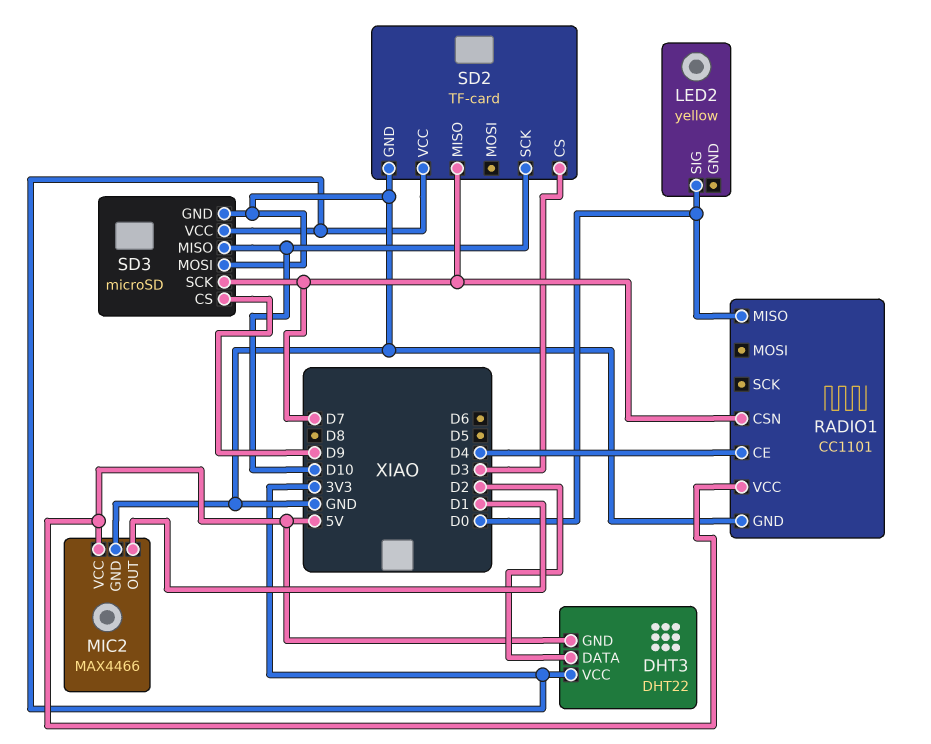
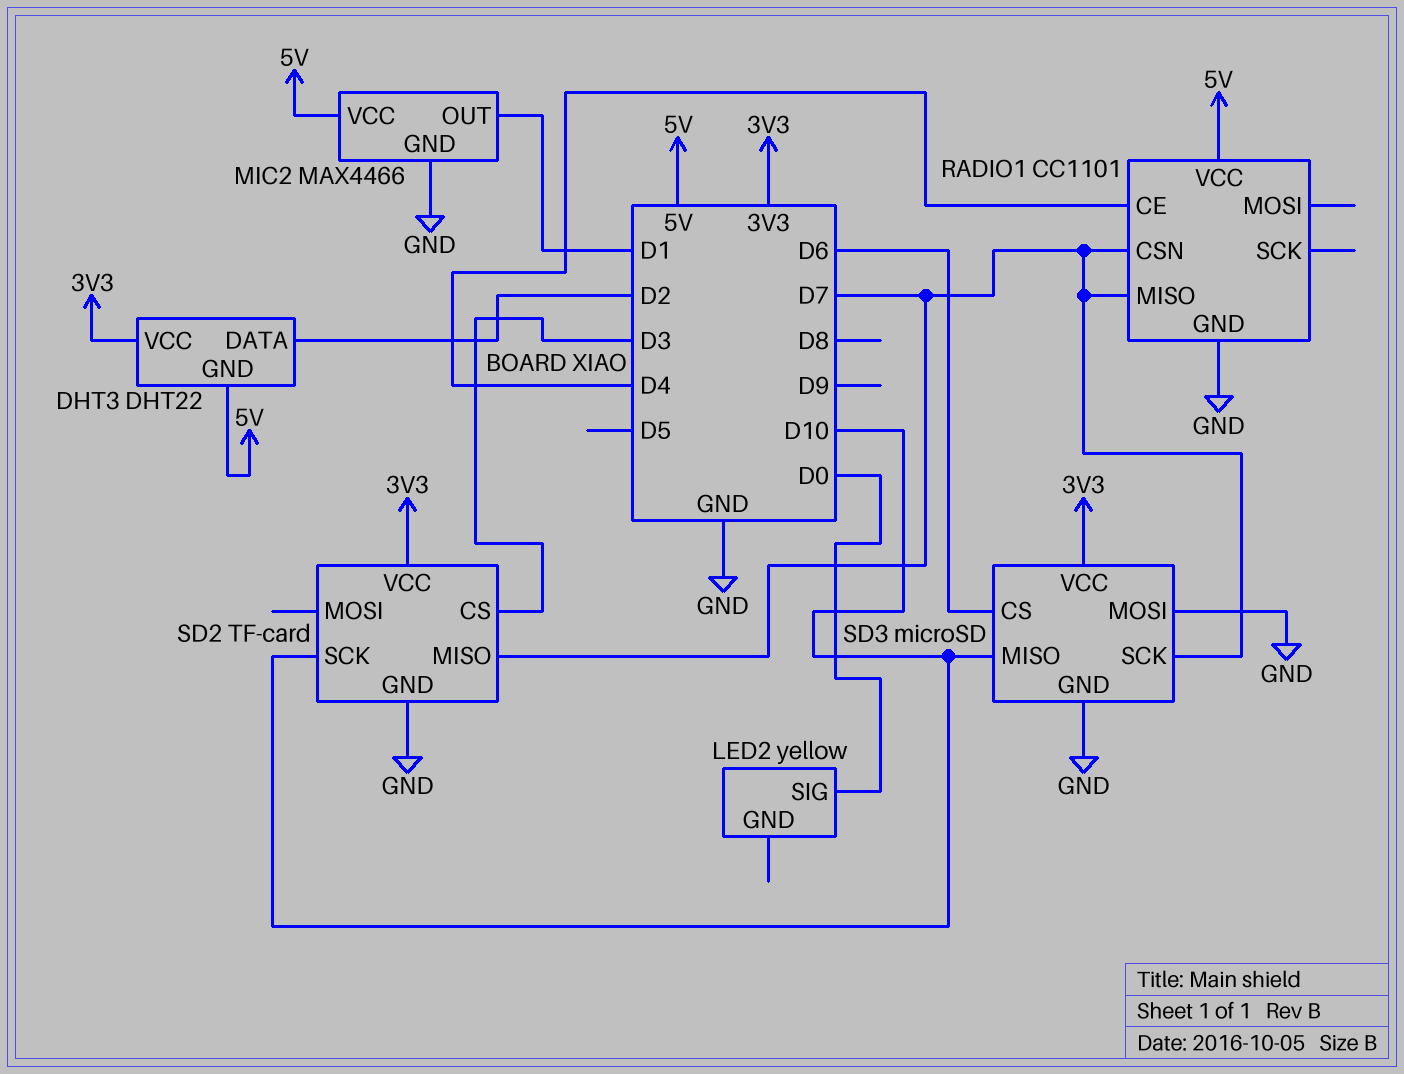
RADIO1 pin MISO: D0 -> D7
SD3 pin CS: D9 -> D6

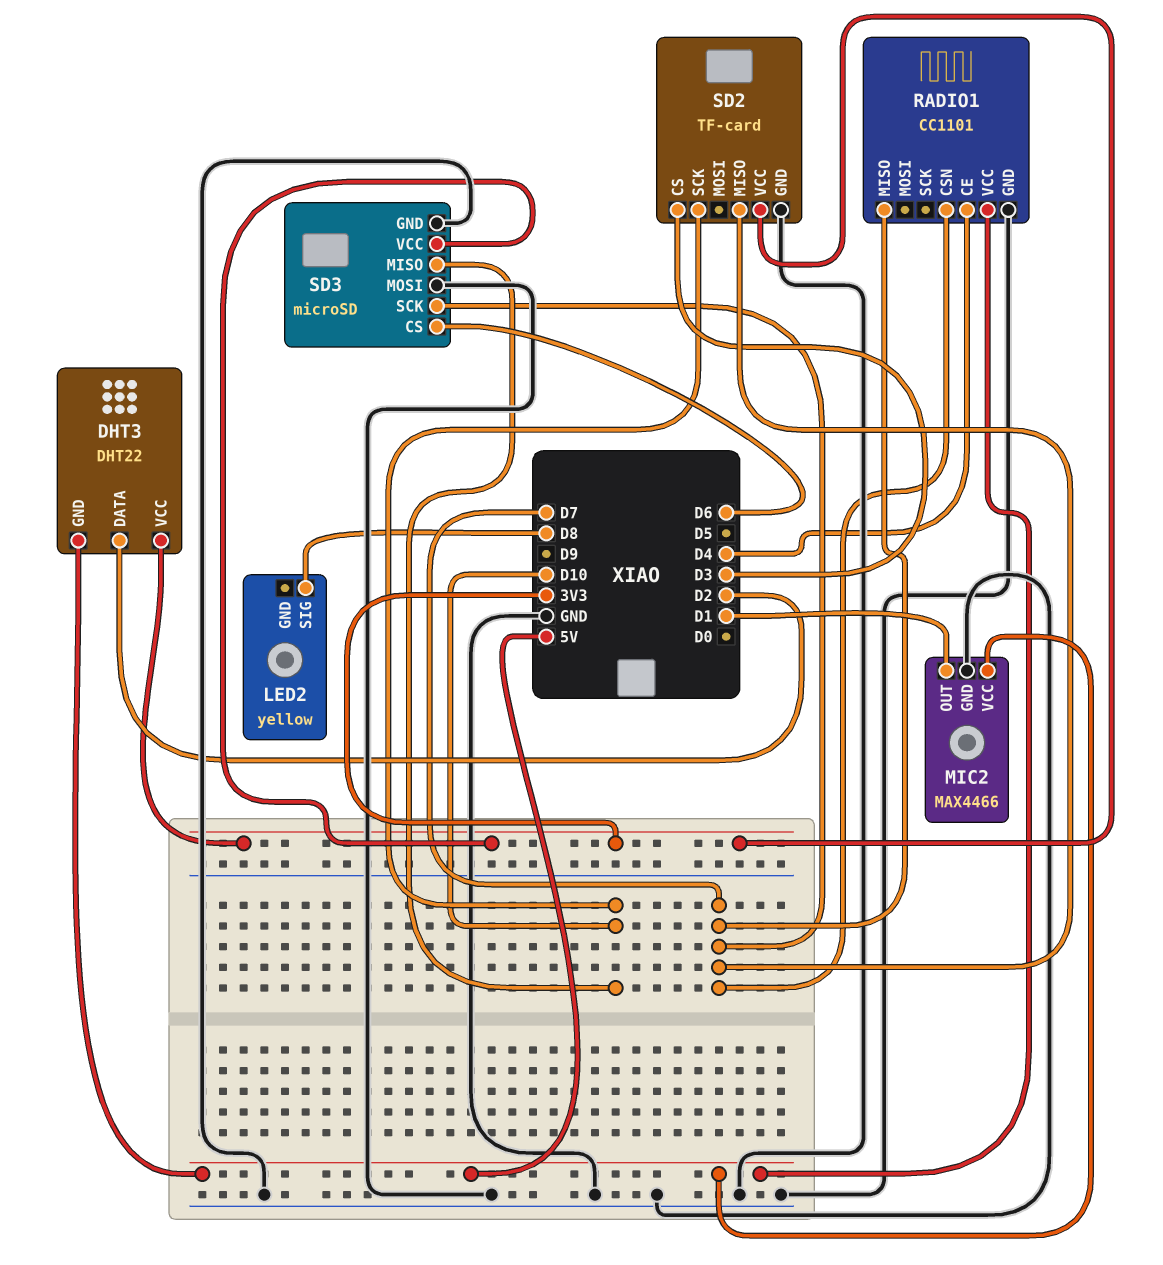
LED2 pin SIG: D0 -> D8

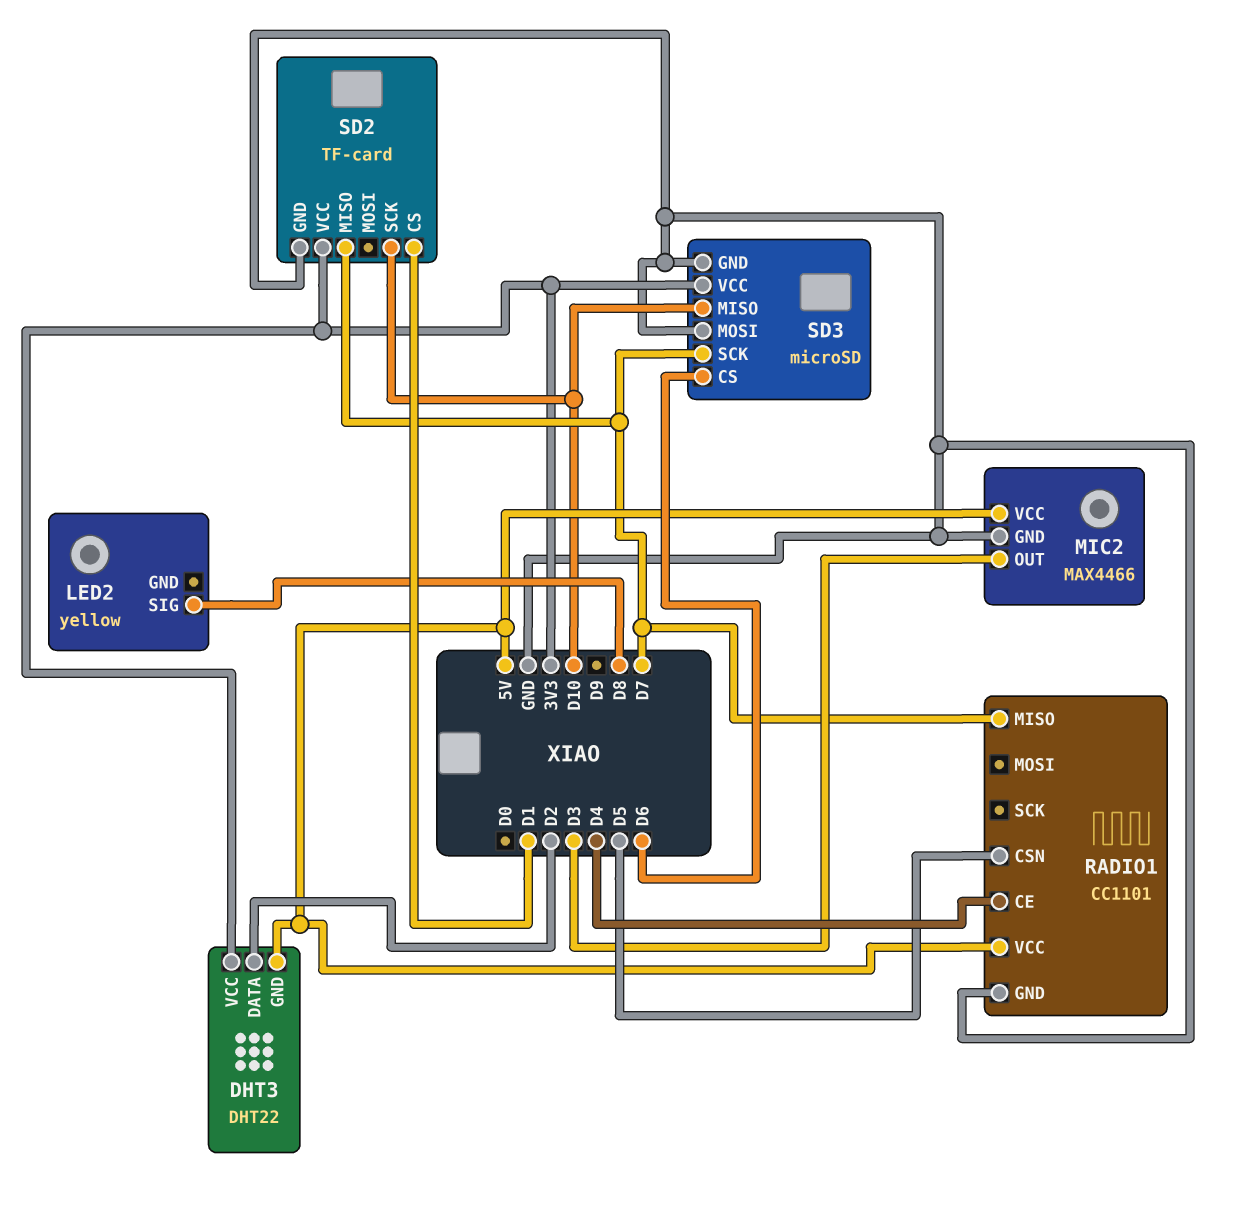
MIC2 pin OUT: D1 -> D3
RADIO1 pin CSN: D7 -> D5
SD2 pin CS: D3 -> D1

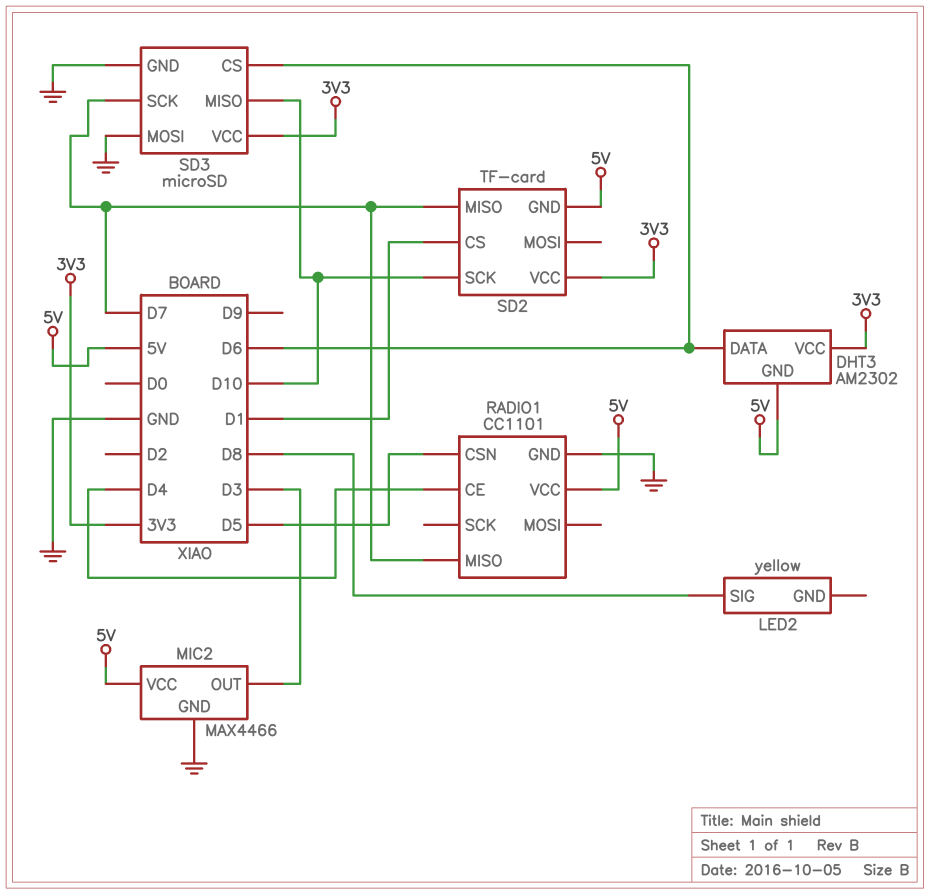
DHT3: DHT22 -> AM2302
DHT3 pin DATA: D2 -> D6
SD2 pin GND: GND -> 5V

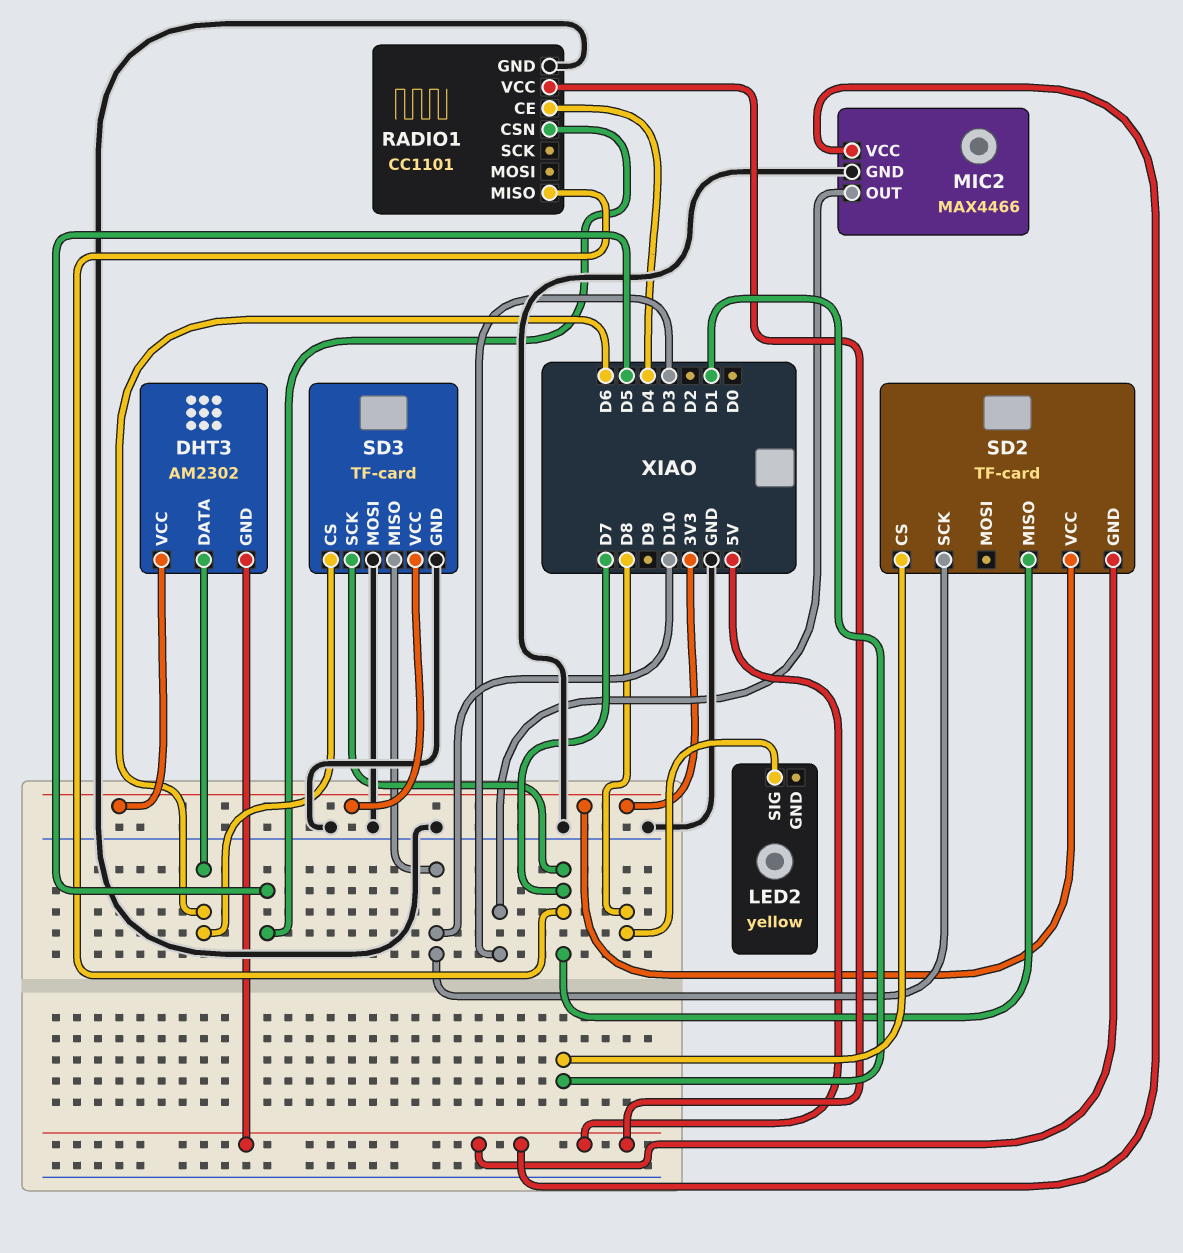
SD3: microSD -> TF-card

